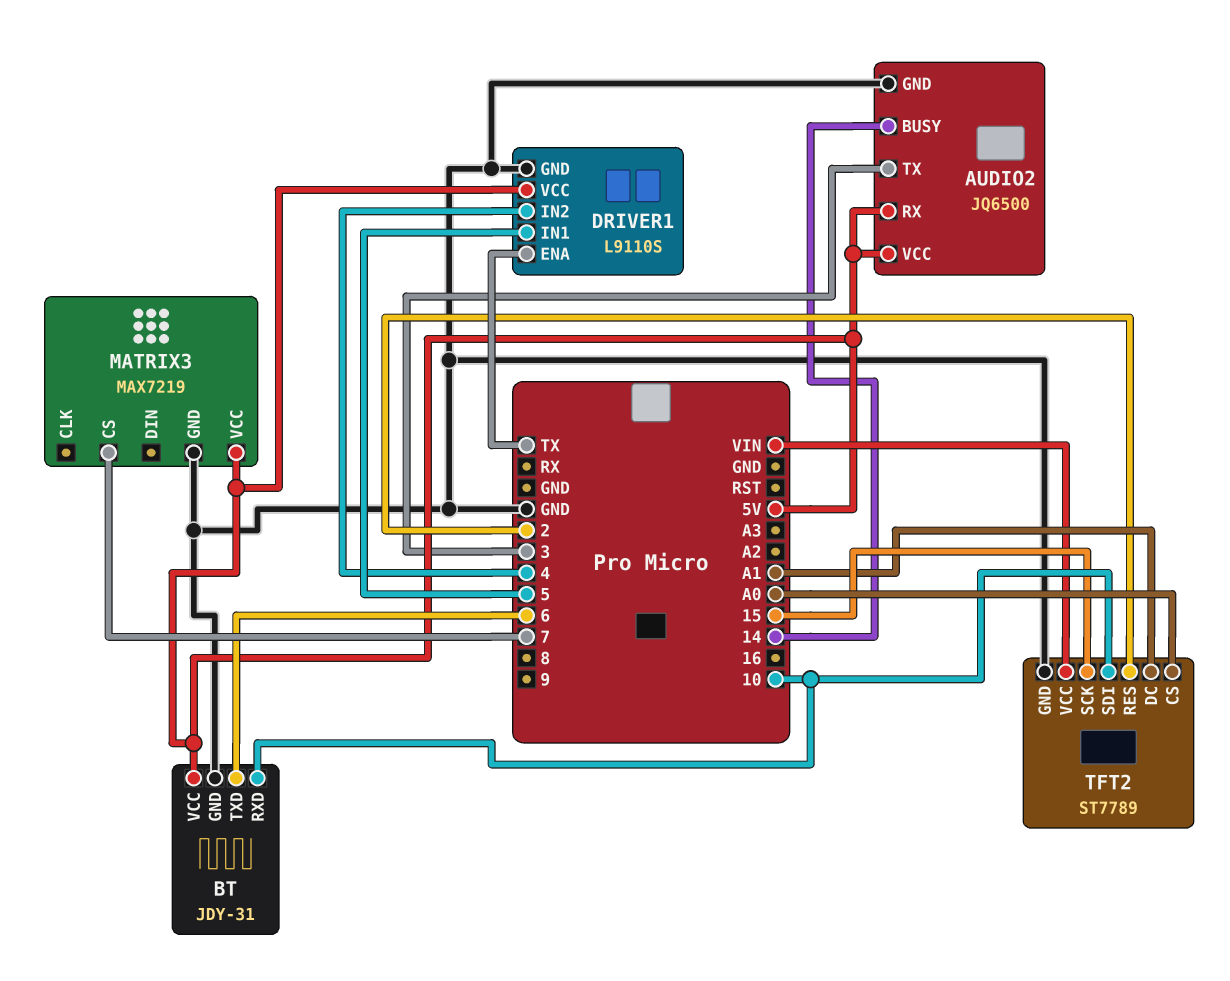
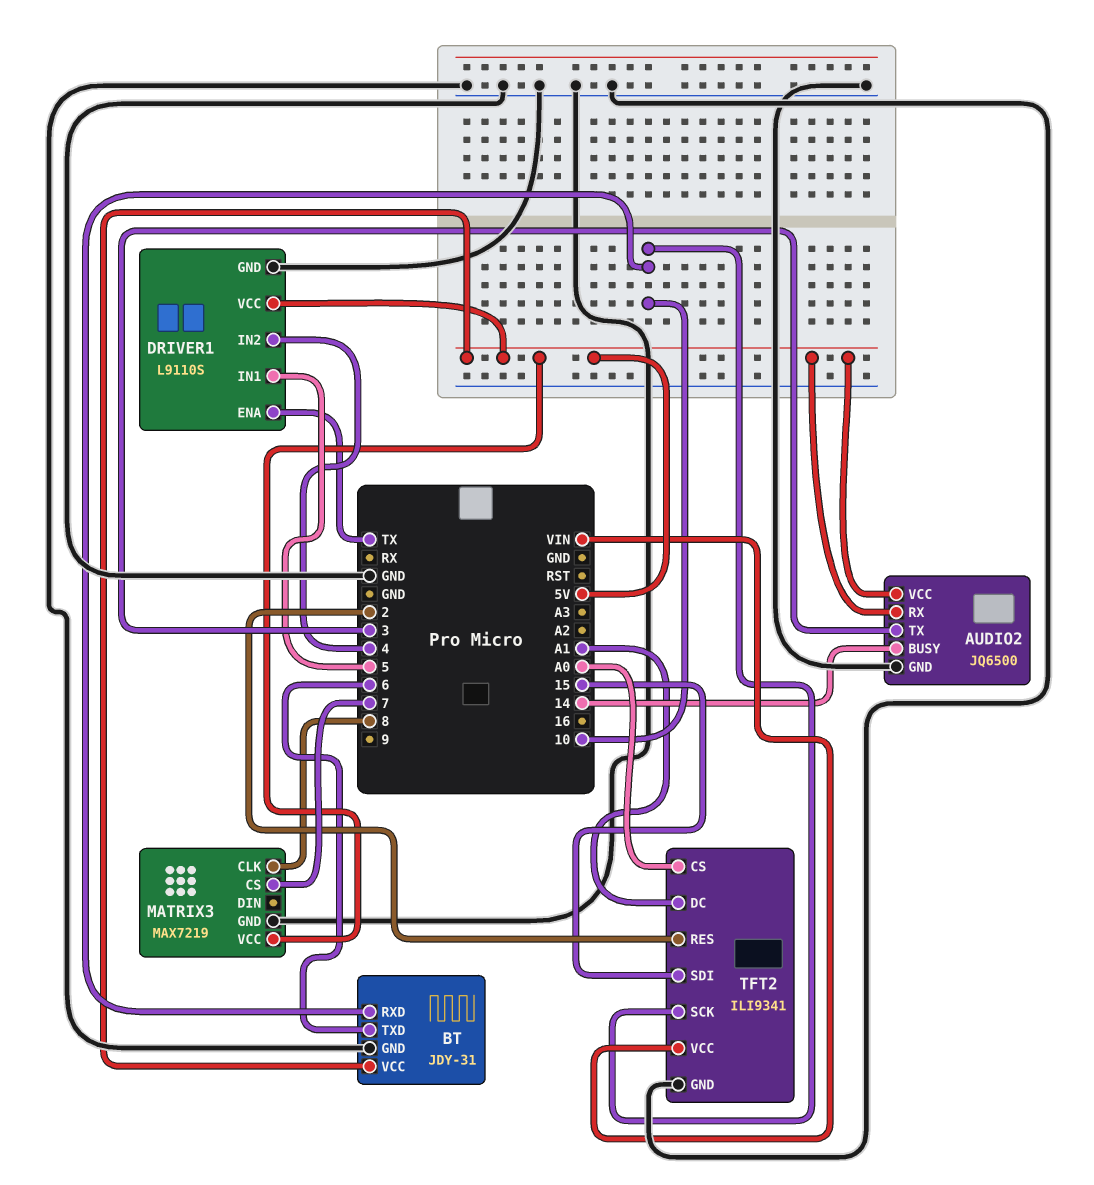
MATRIX3 pin CLK: none -> 8
TFT2: ST7789 -> ILI9341
TFT2 pin SCK: 15 -> 10
TFT2 pin SDI: 10 -> 15

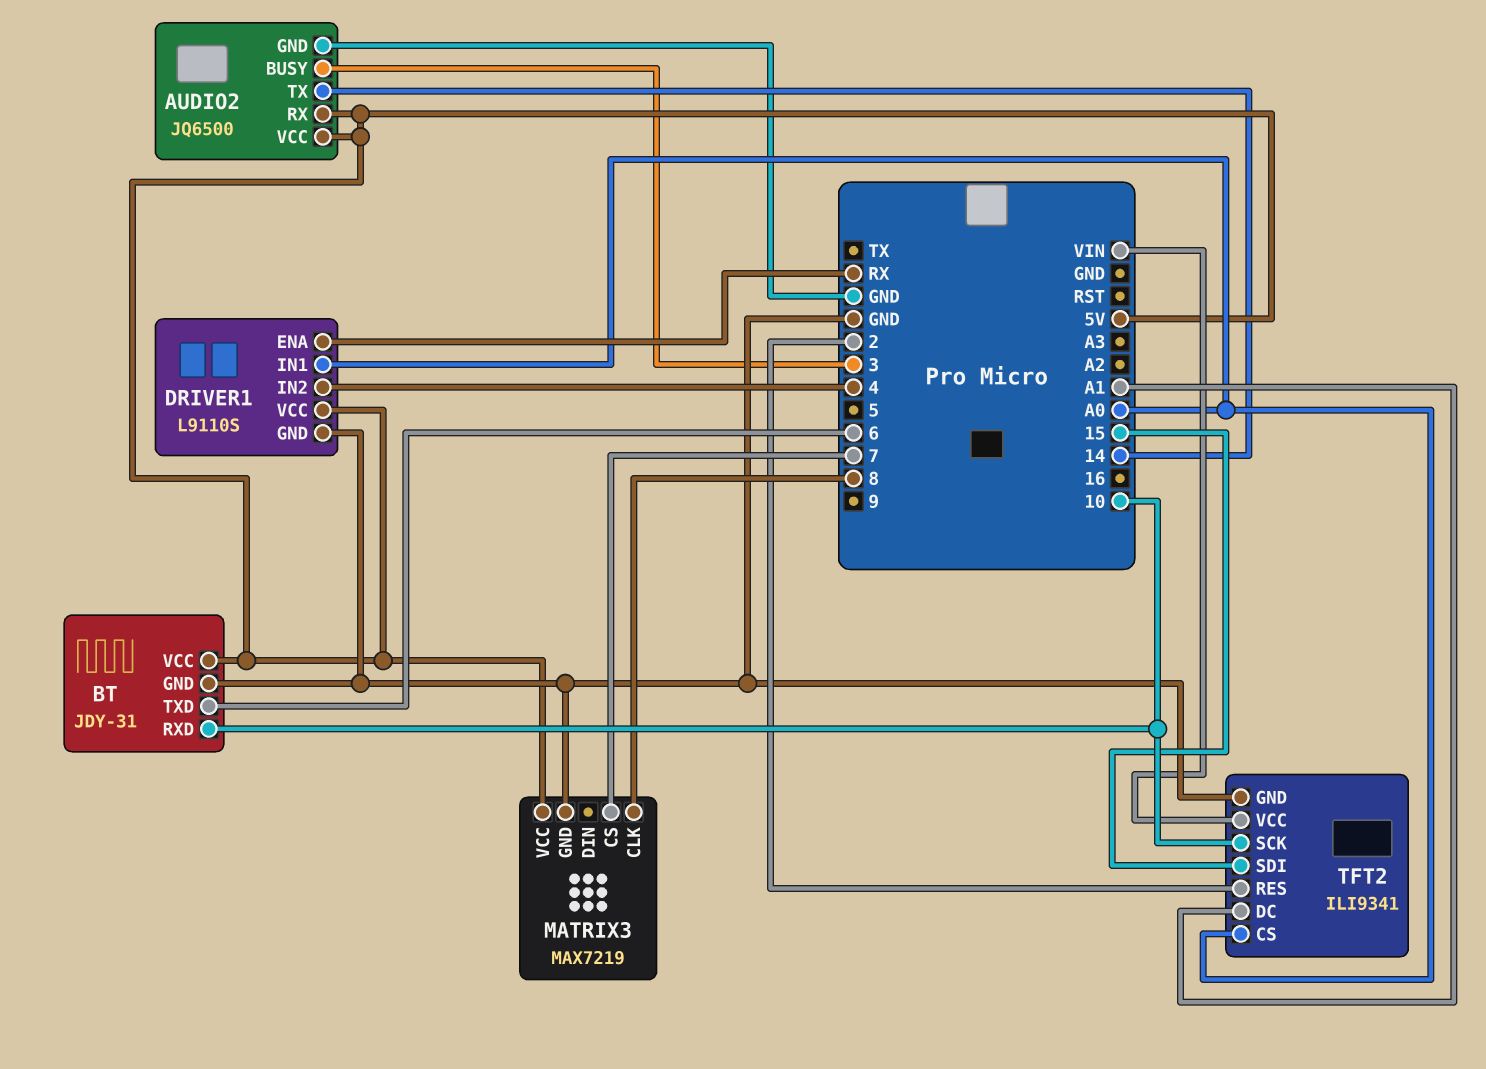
AUDIO2 pin BUSY: 14 -> 3
AUDIO2 pin TX: 3 -> 14
DRIVER1 pin ENA: TX -> RX
DRIVER1 pin IN1: 5 -> A0

